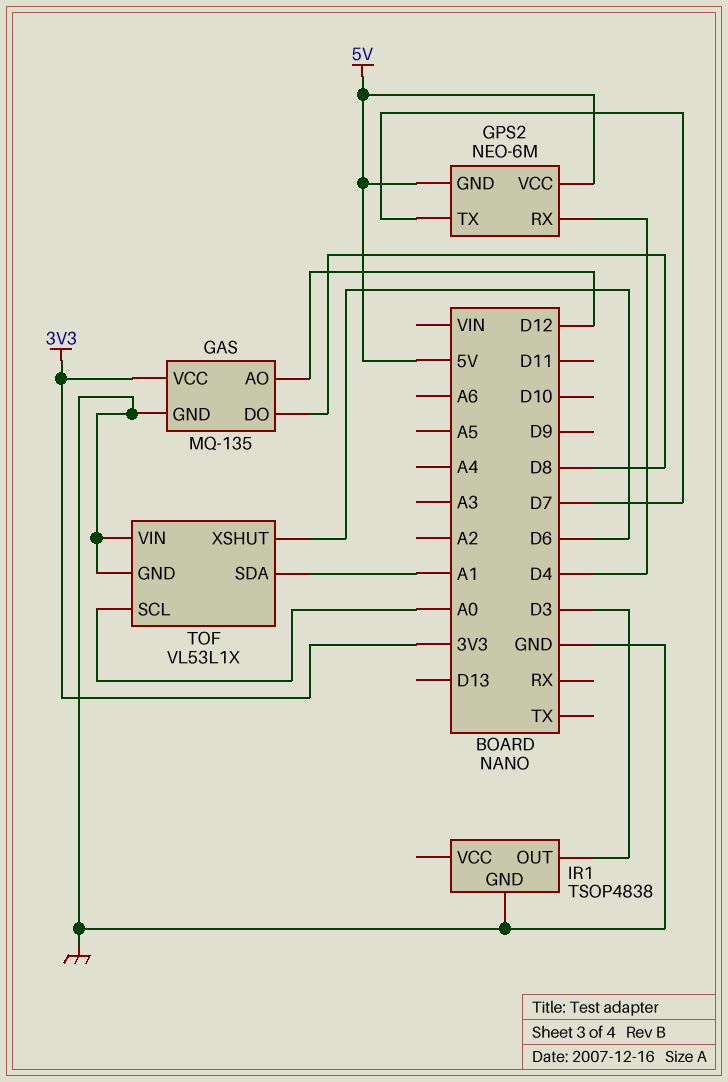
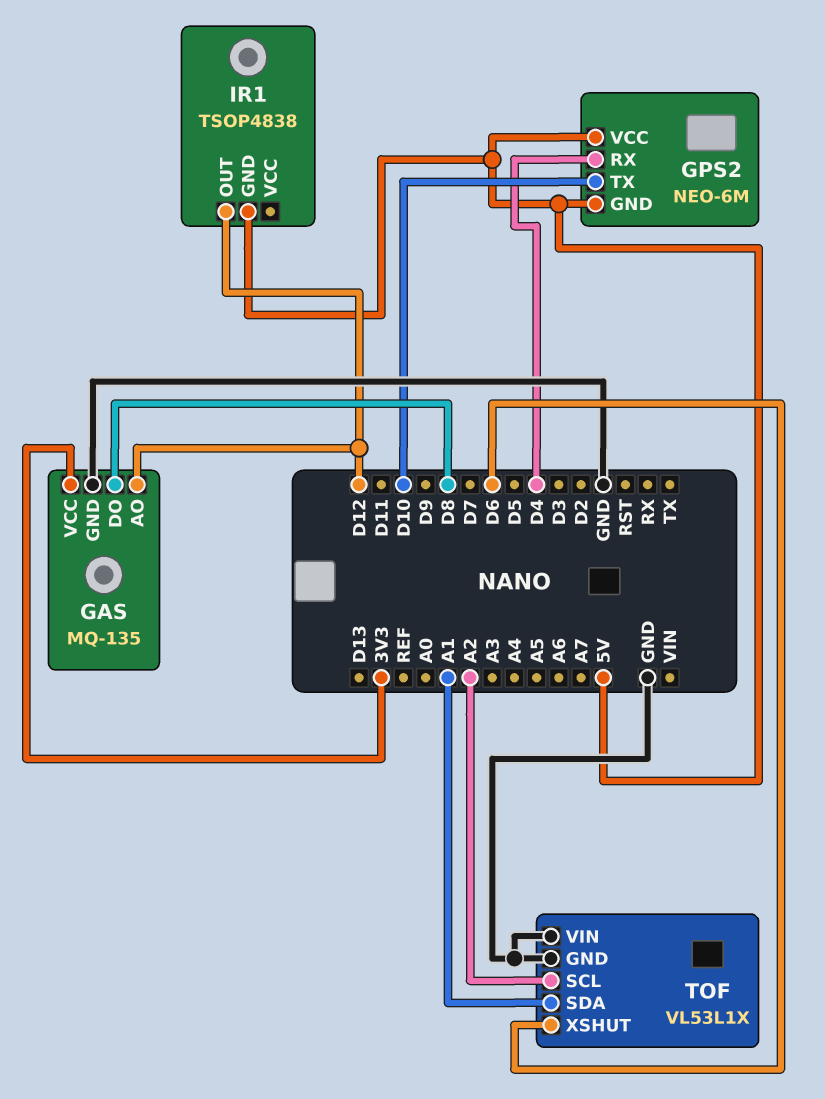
GPS2 pin TX: D7 -> D10
IR1 pin GND: GND -> 5V
IR1 pin OUT: D3 -> D12
TOF pin SCL: A0 -> A2

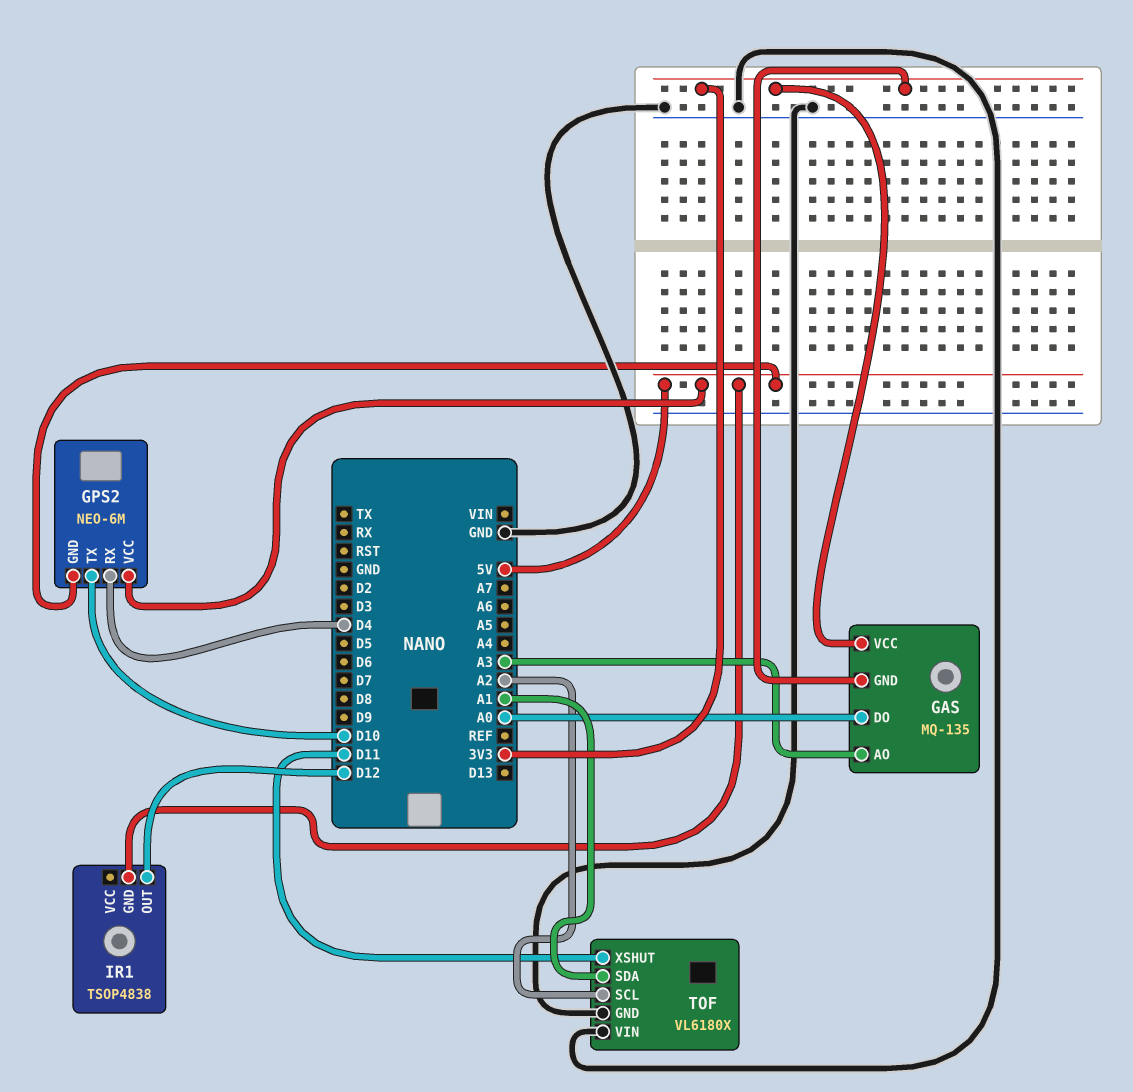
GAS pin AO: D12 -> A3
GAS pin DO: D8 -> A0
GAS pin GND: GND -> 3V3
TOF: VL53L1X -> VL6180X
TOF pin XSHUT: D6 -> D11

